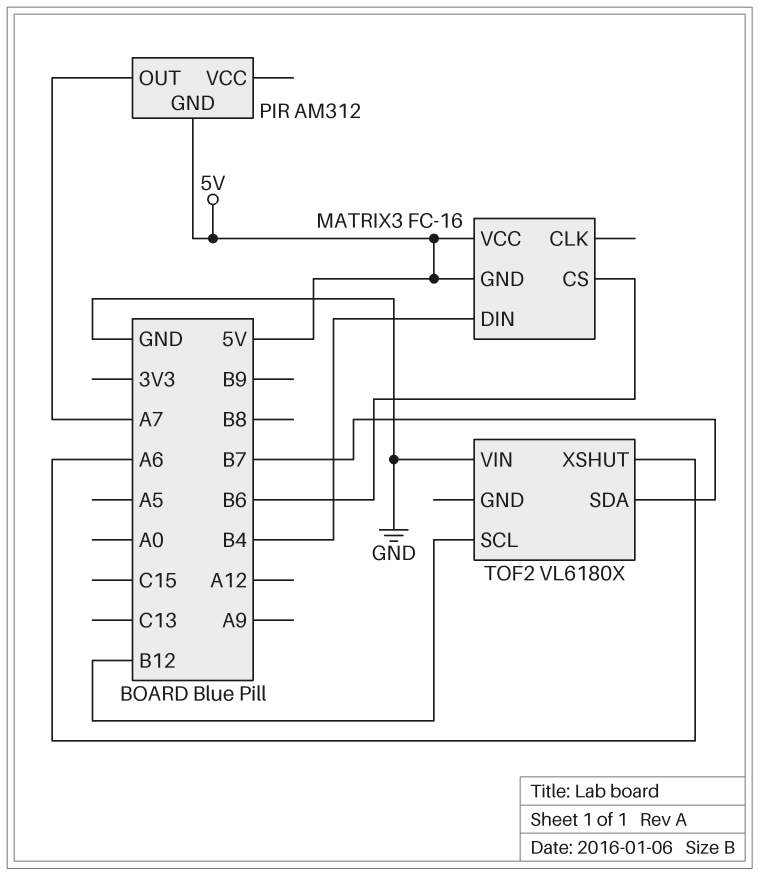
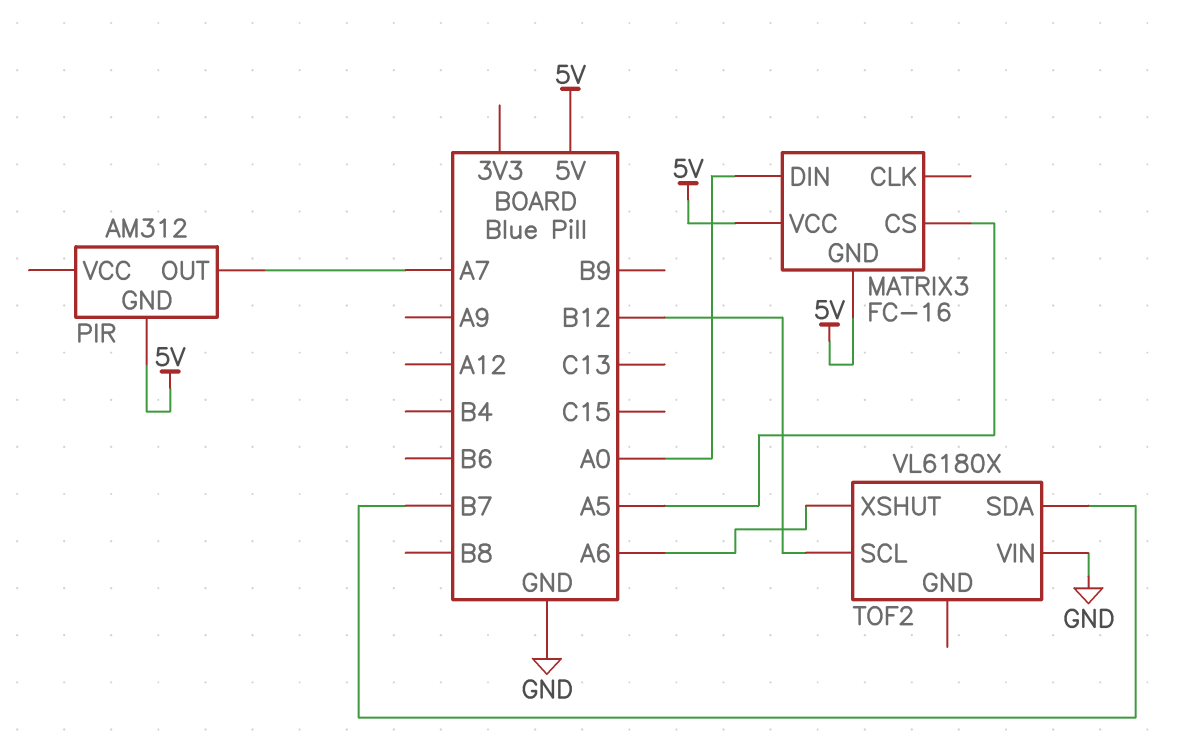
MATRIX3 pin CS: B6 -> A5
MATRIX3 pin DIN: B4 -> A0

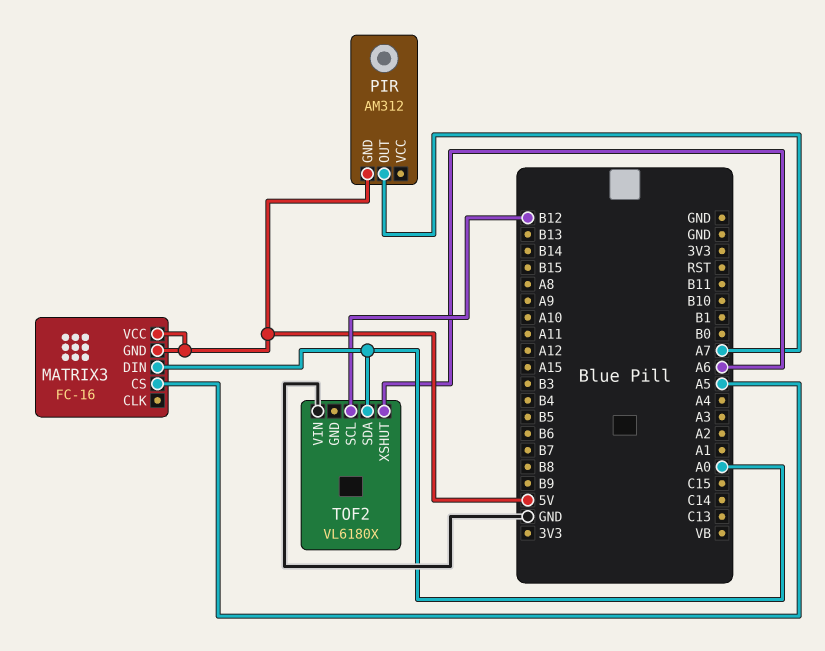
TOF2 pin SDA: B7 -> A0

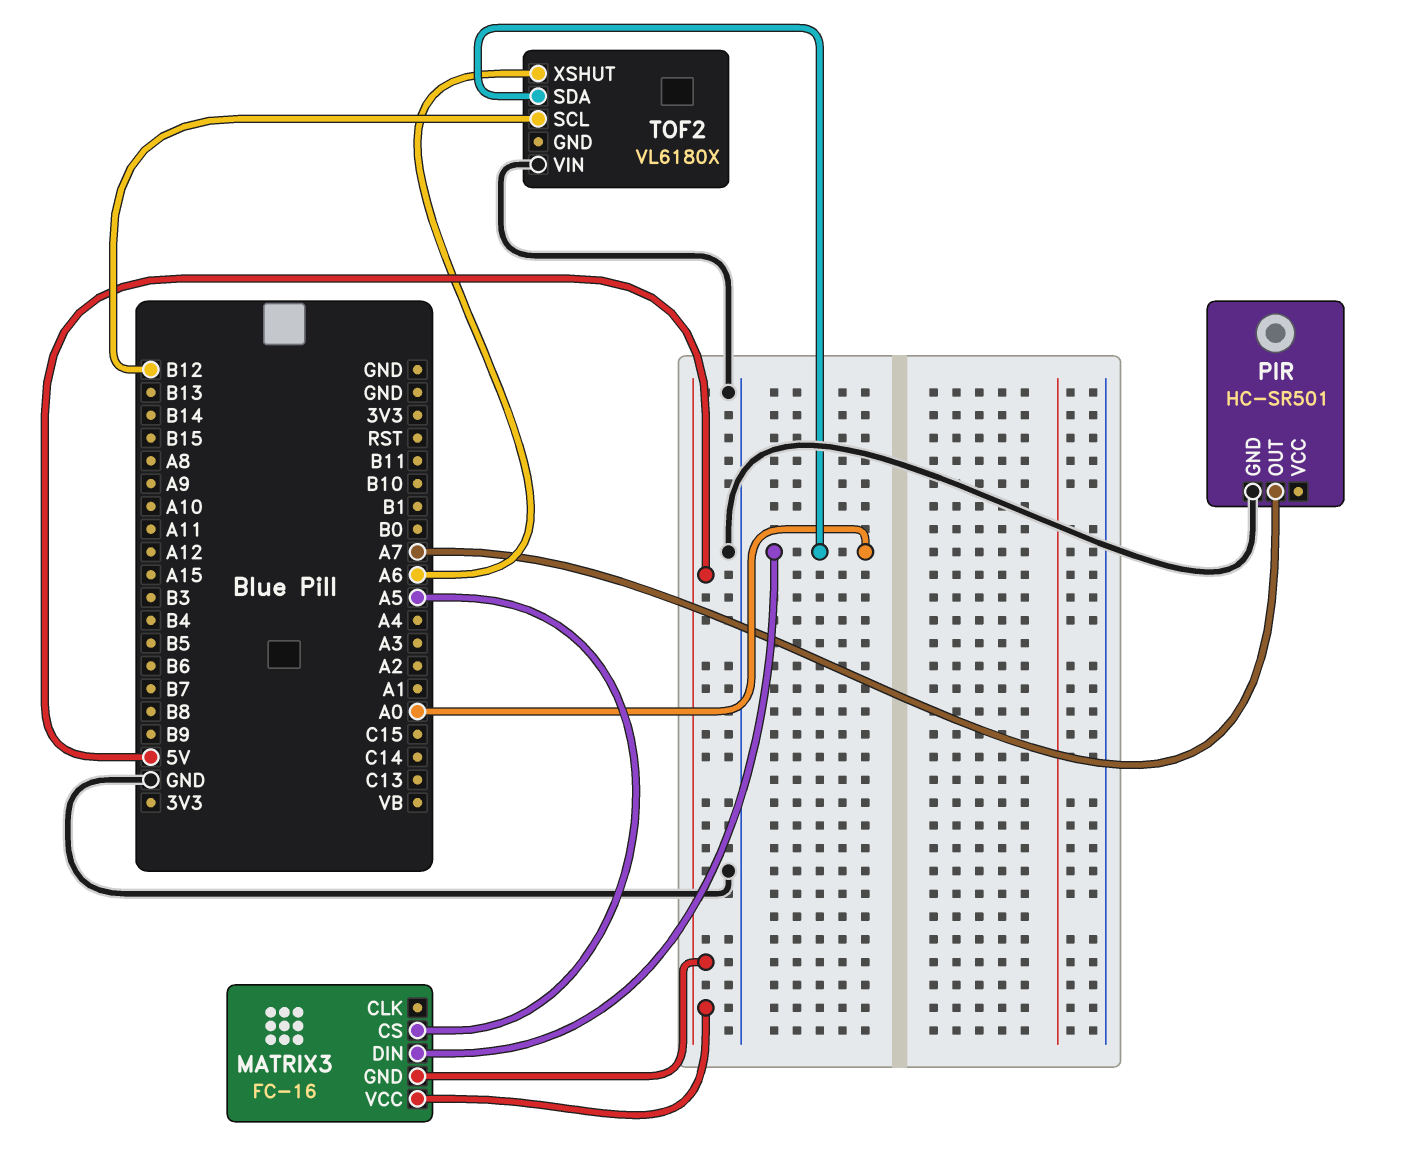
PIR: AM312 -> HC-SR501
PIR pin GND: 5V -> GND

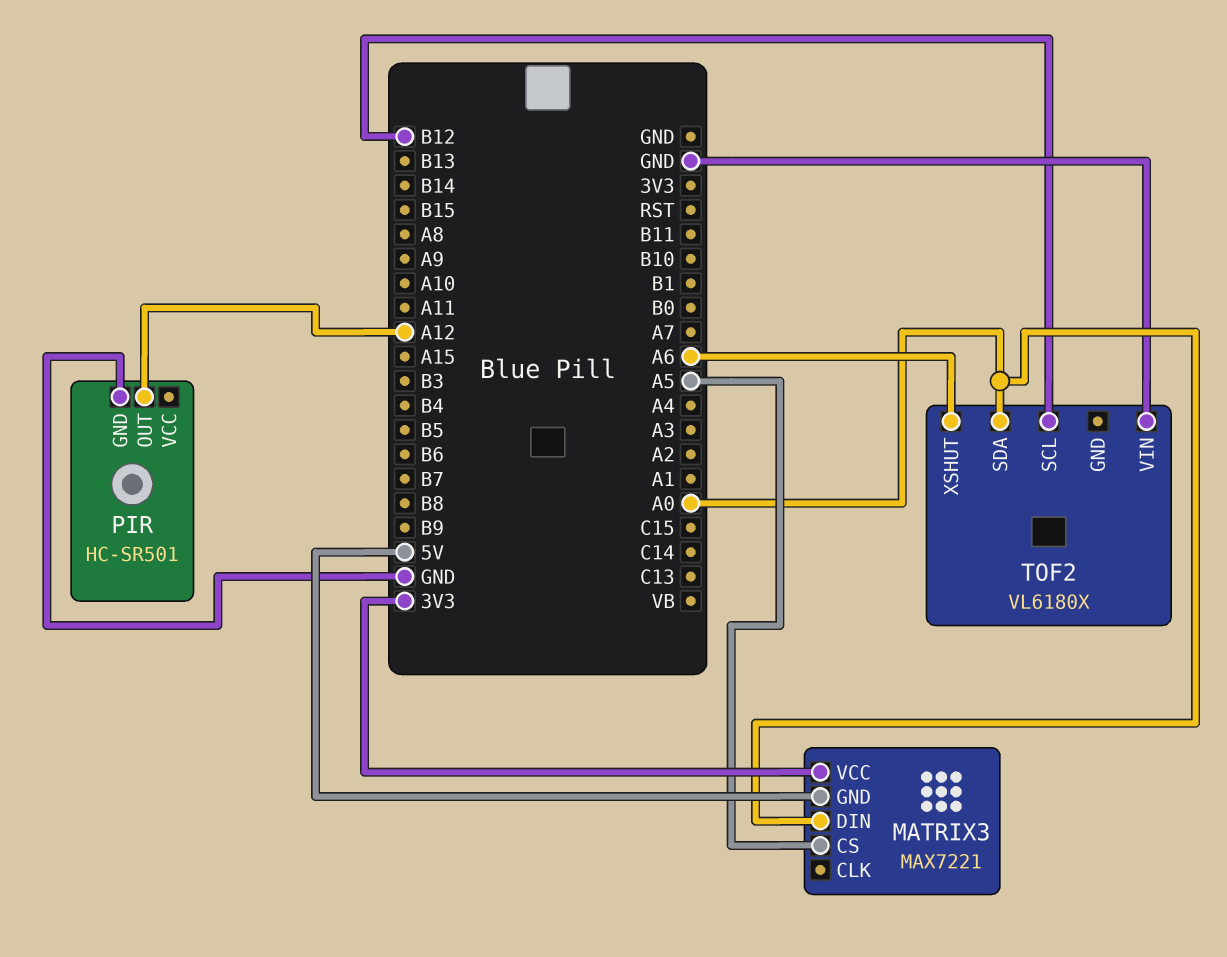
MATRIX3: FC-16 -> MAX7221
MATRIX3 pin VCC: 5V -> 3V3
PIR pin OUT: A7 -> A12

